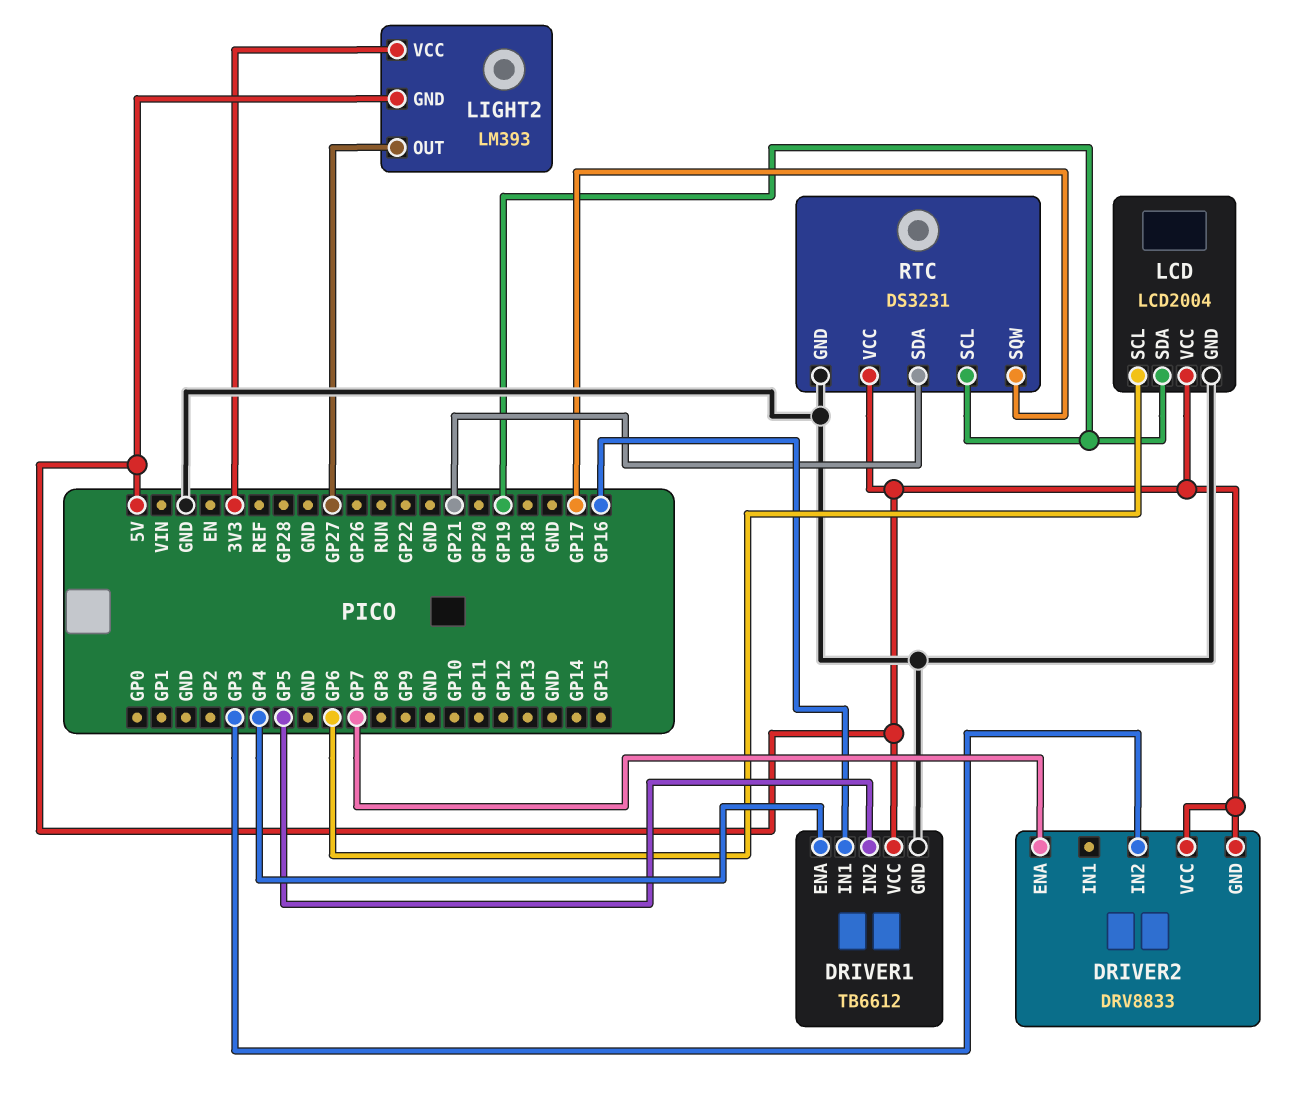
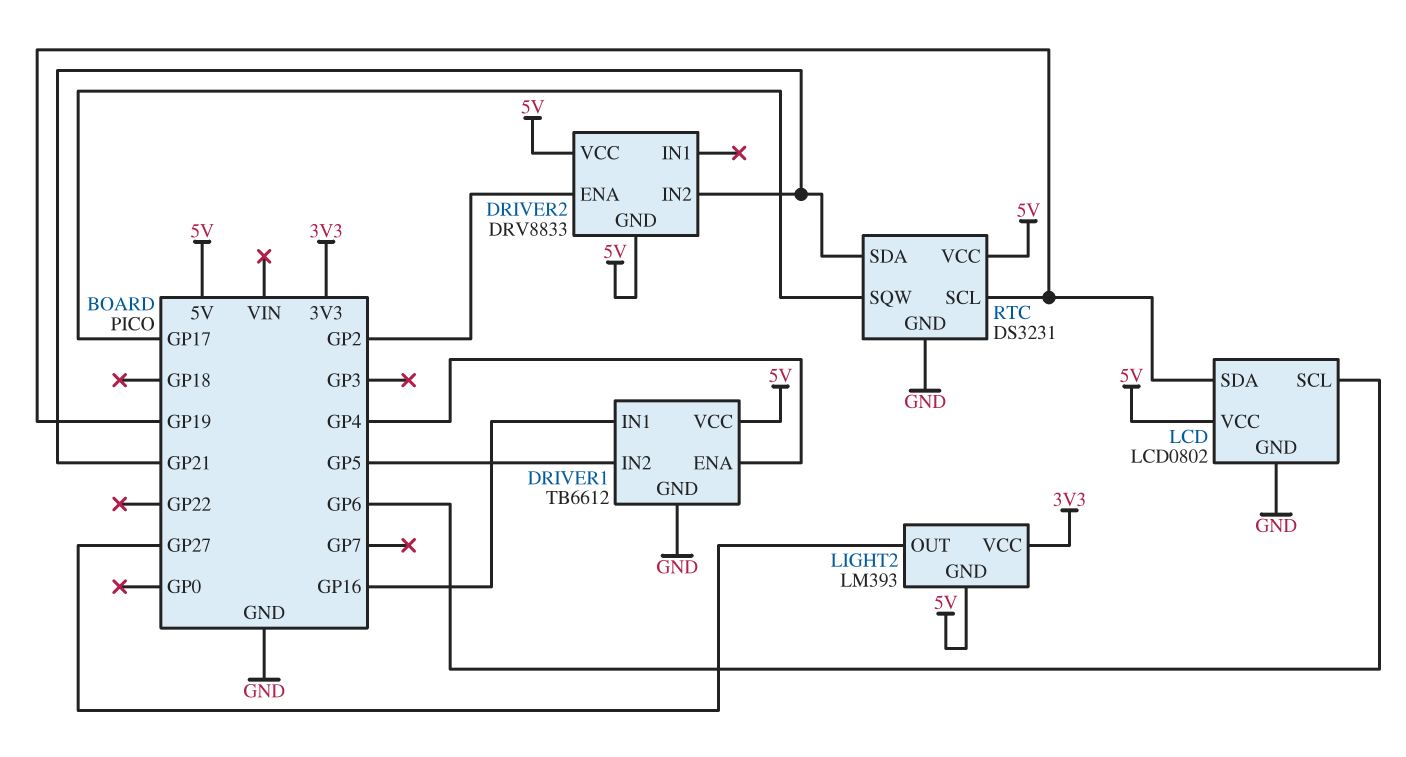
DRIVER2 pin ENA: GP7 -> GP2
DRIVER2 pin IN2: GP3 -> GP21
LCD: LCD2004 -> LCD0802

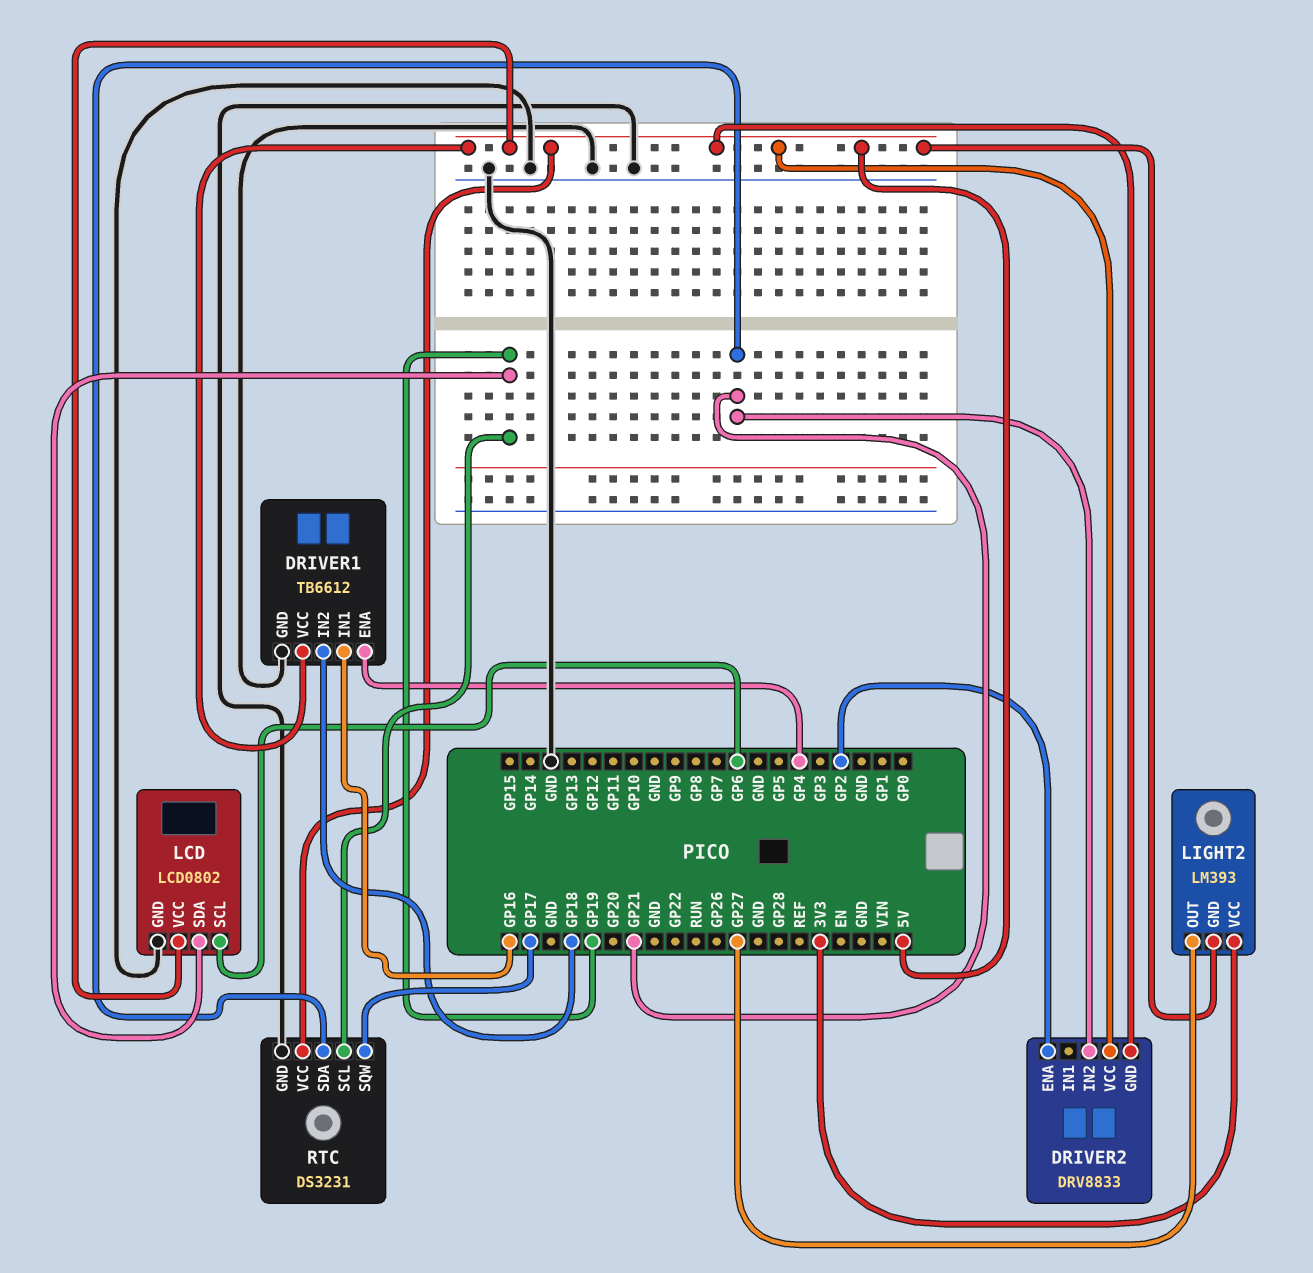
DRIVER1 pin IN2: GP5 -> GP18

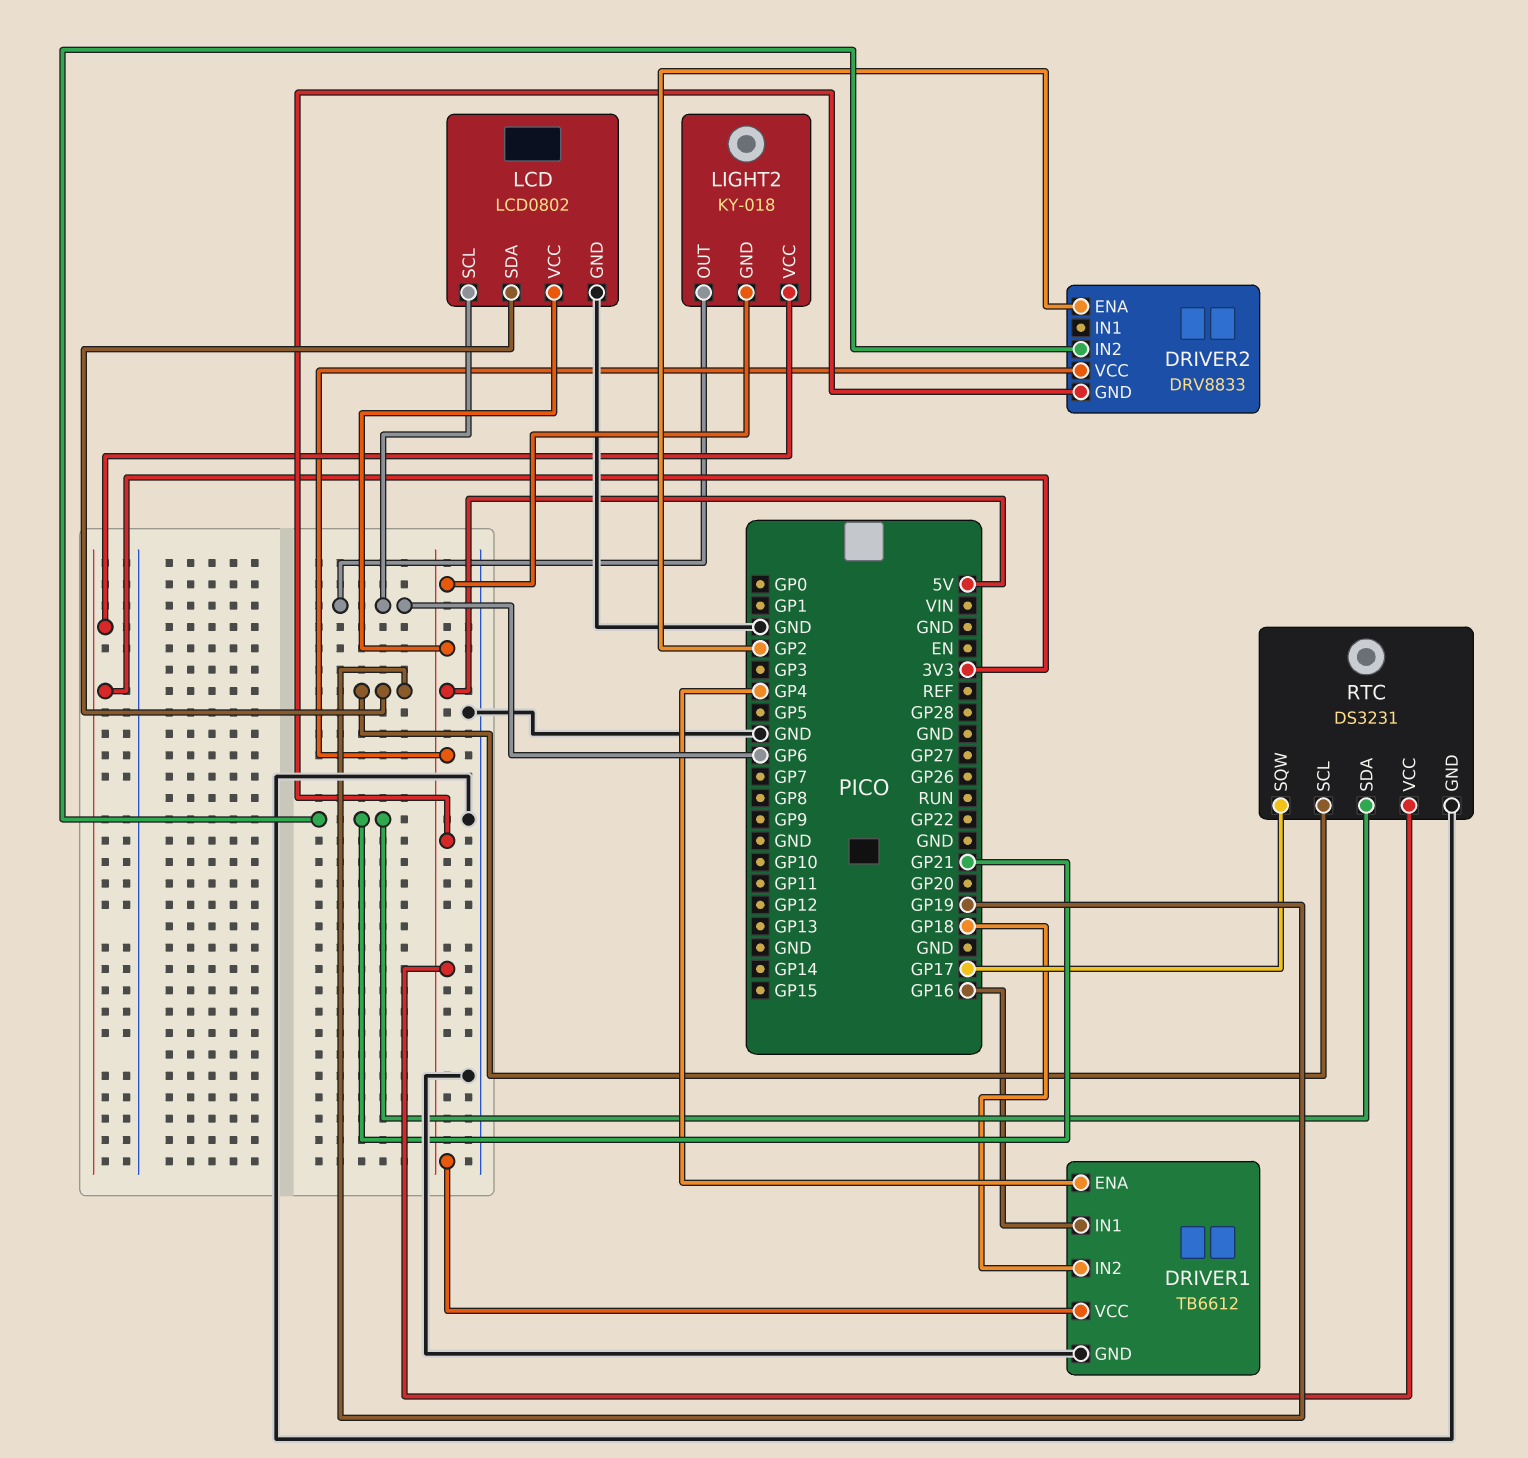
LIGHT2: LM393 -> KY-018
LIGHT2 pin OUT: GP27 -> GP6

